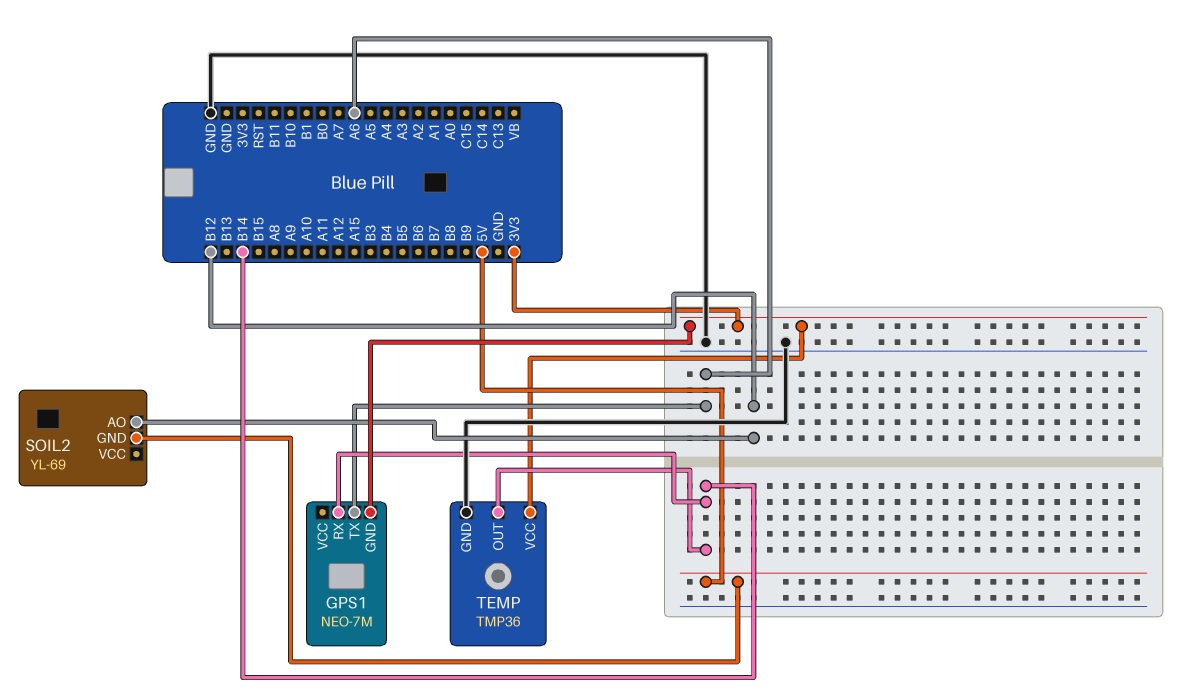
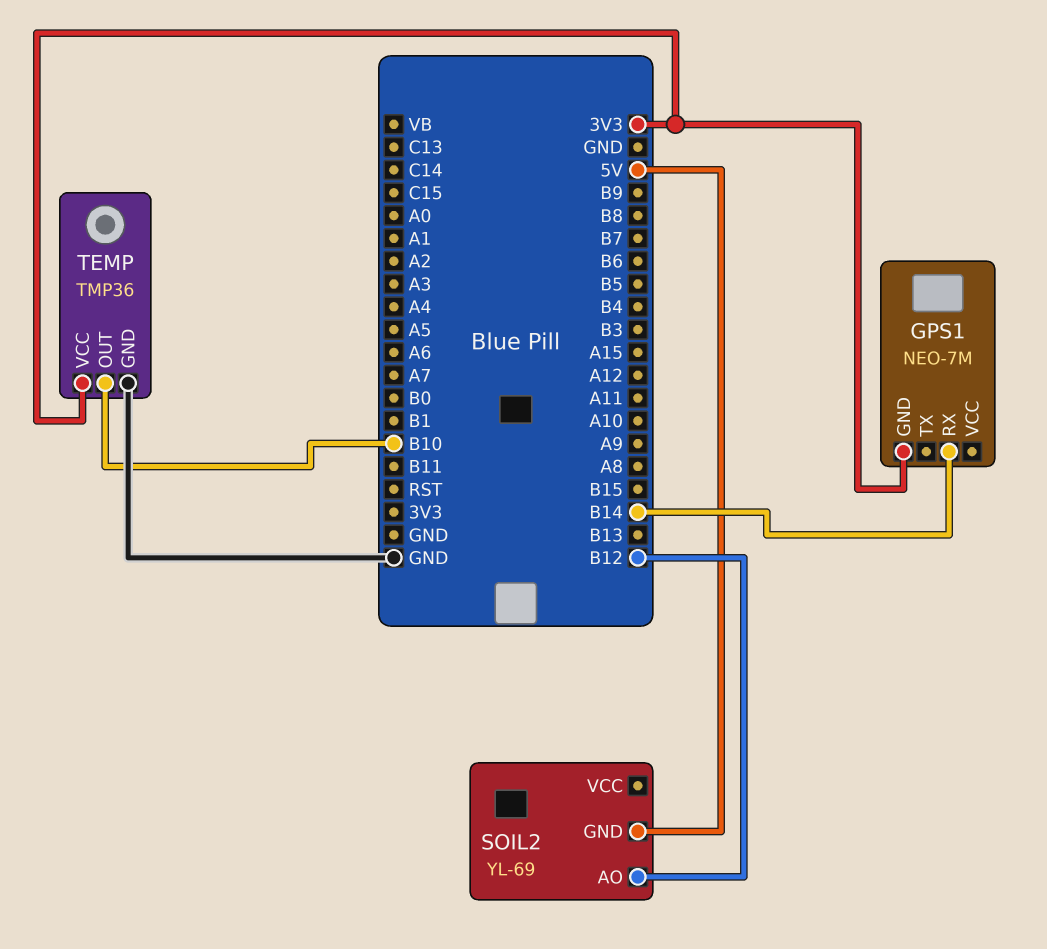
GPS1 pin TX: A6 -> none
TEMP pin OUT: B14 -> B10

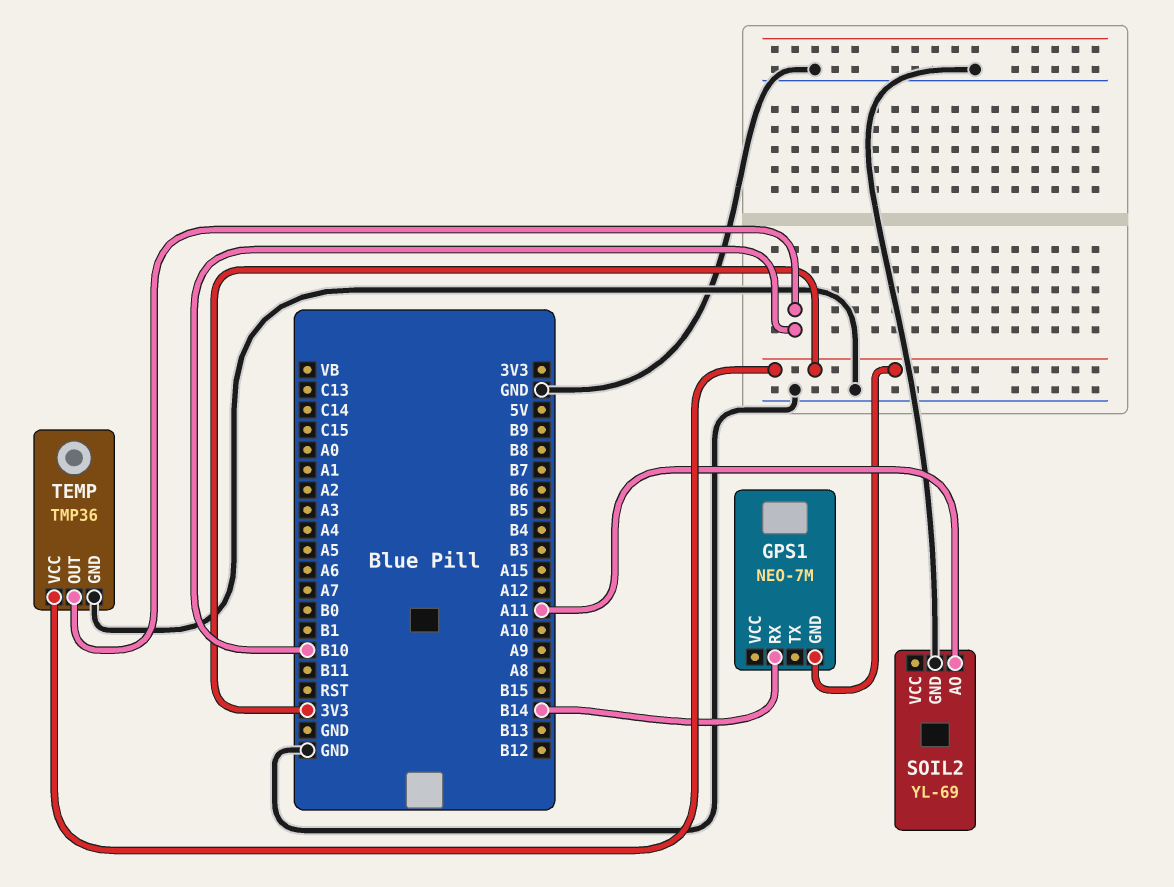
SOIL2 pin AO: B12 -> A11
SOIL2 pin GND: 5V -> GND

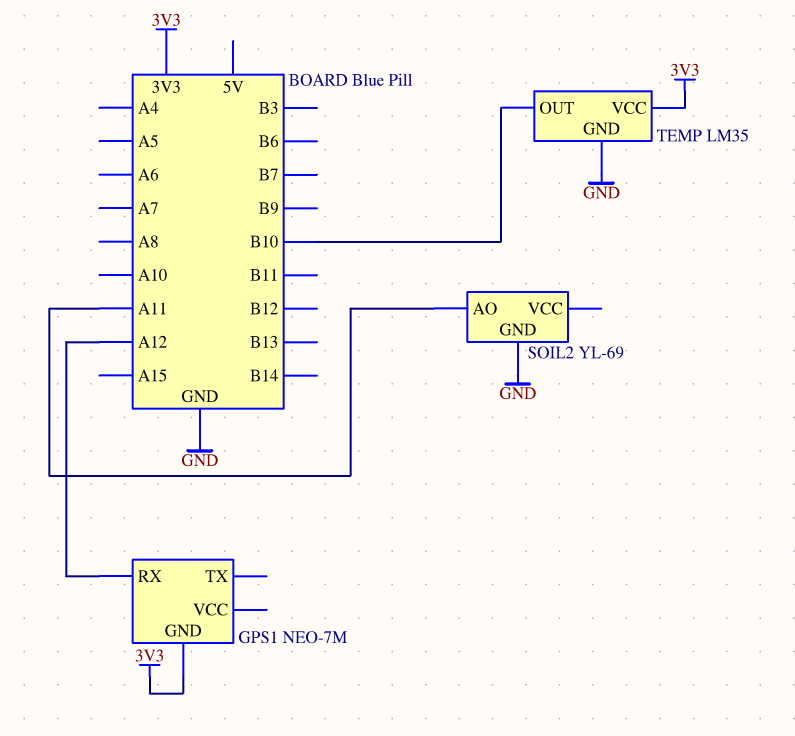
GPS1 pin RX: B14 -> A12
TEMP: TMP36 -> LM35

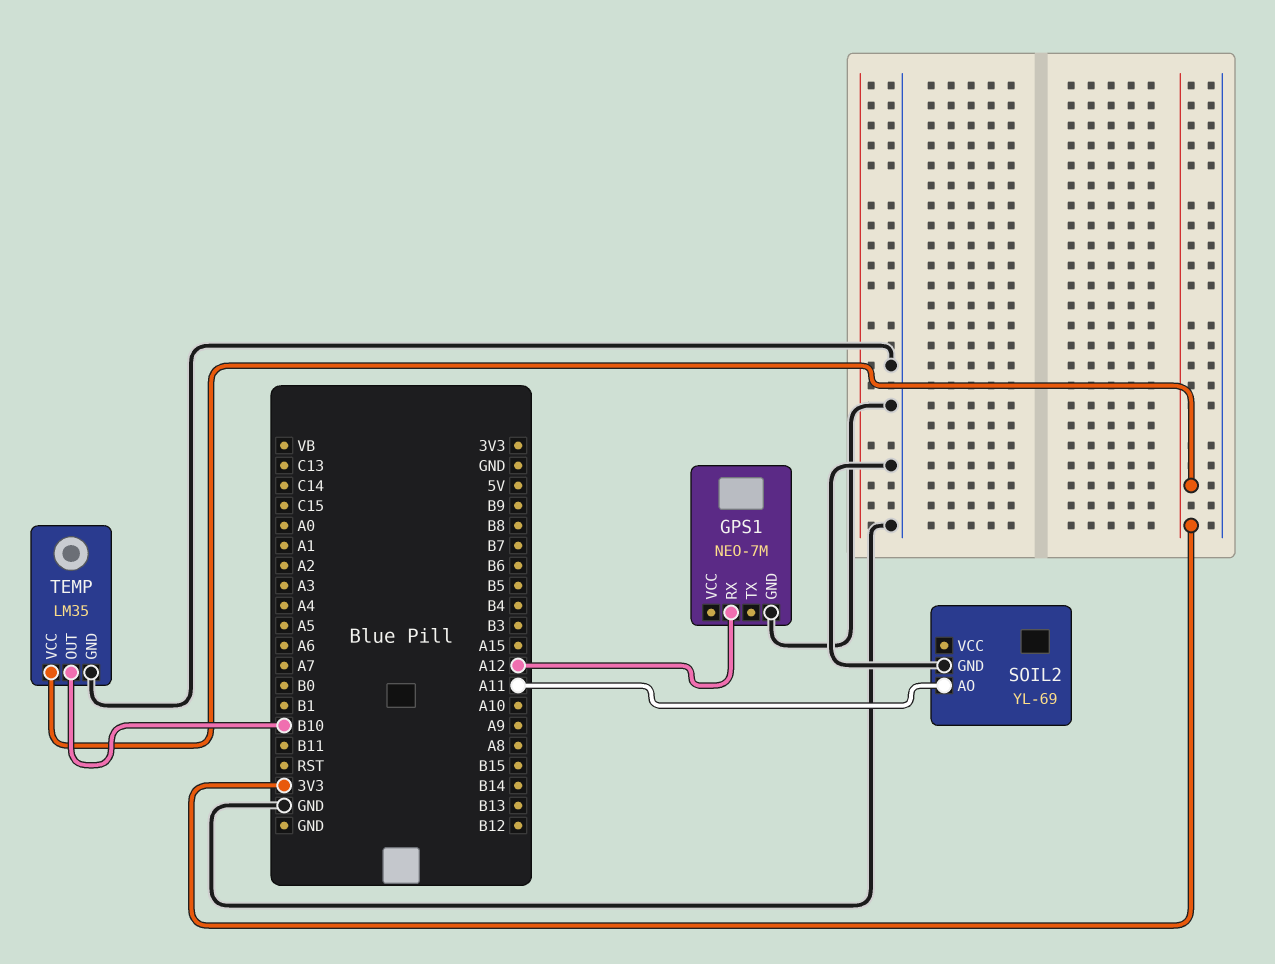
GPS1 pin GND: 3V3 -> GND

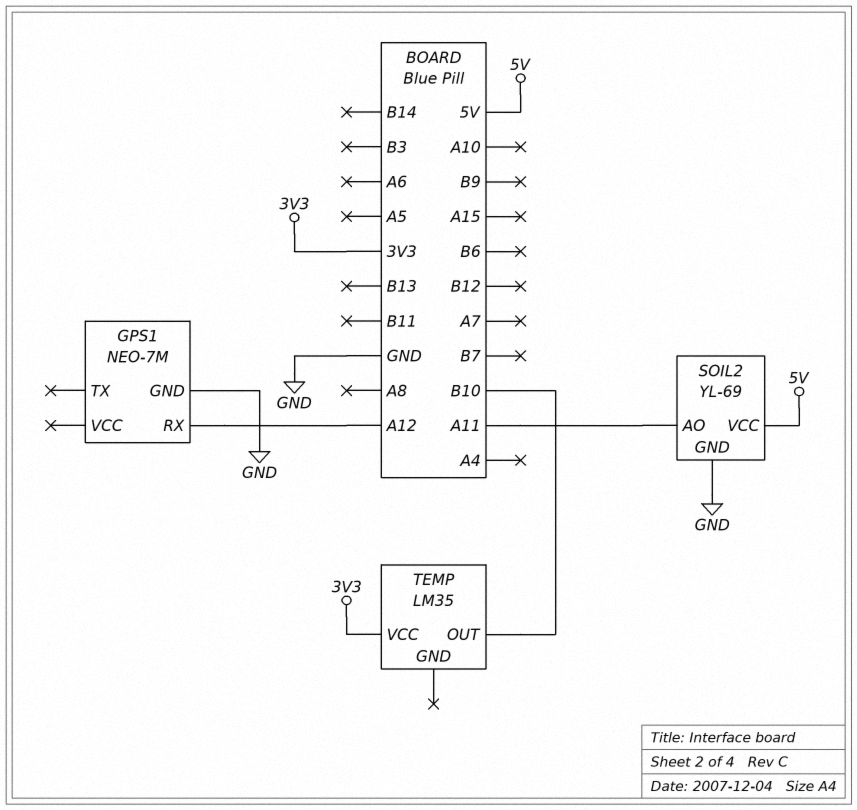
SOIL2 pin VCC: none -> 5V
TEMP pin GND: GND -> none

